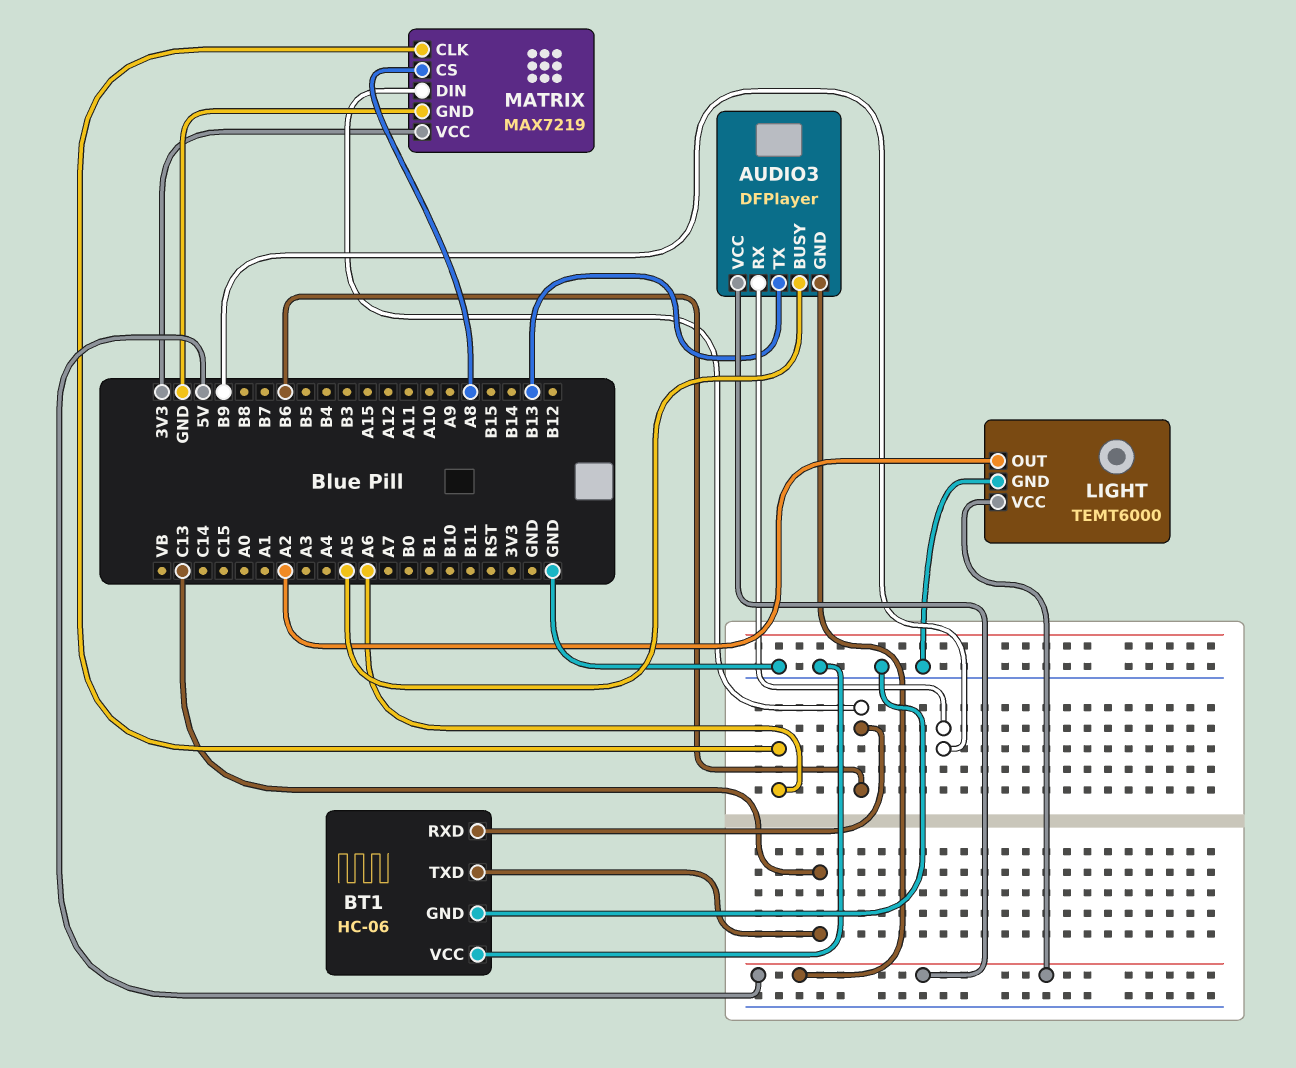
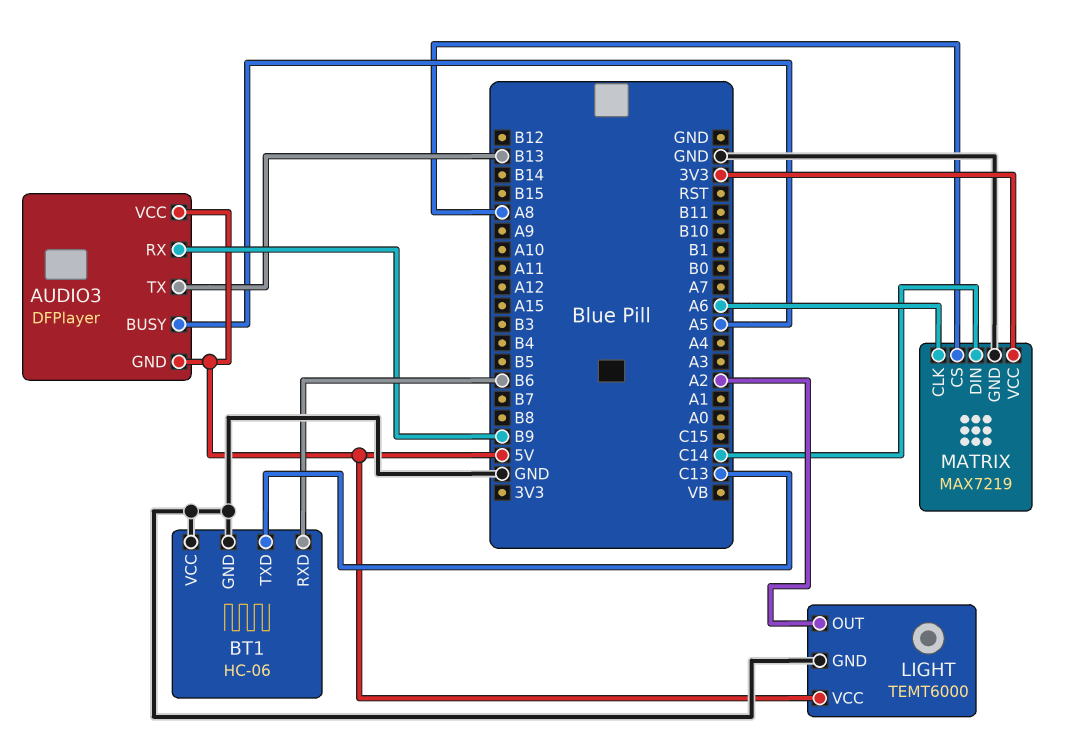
MATRIX pin DIN: B6 -> C14

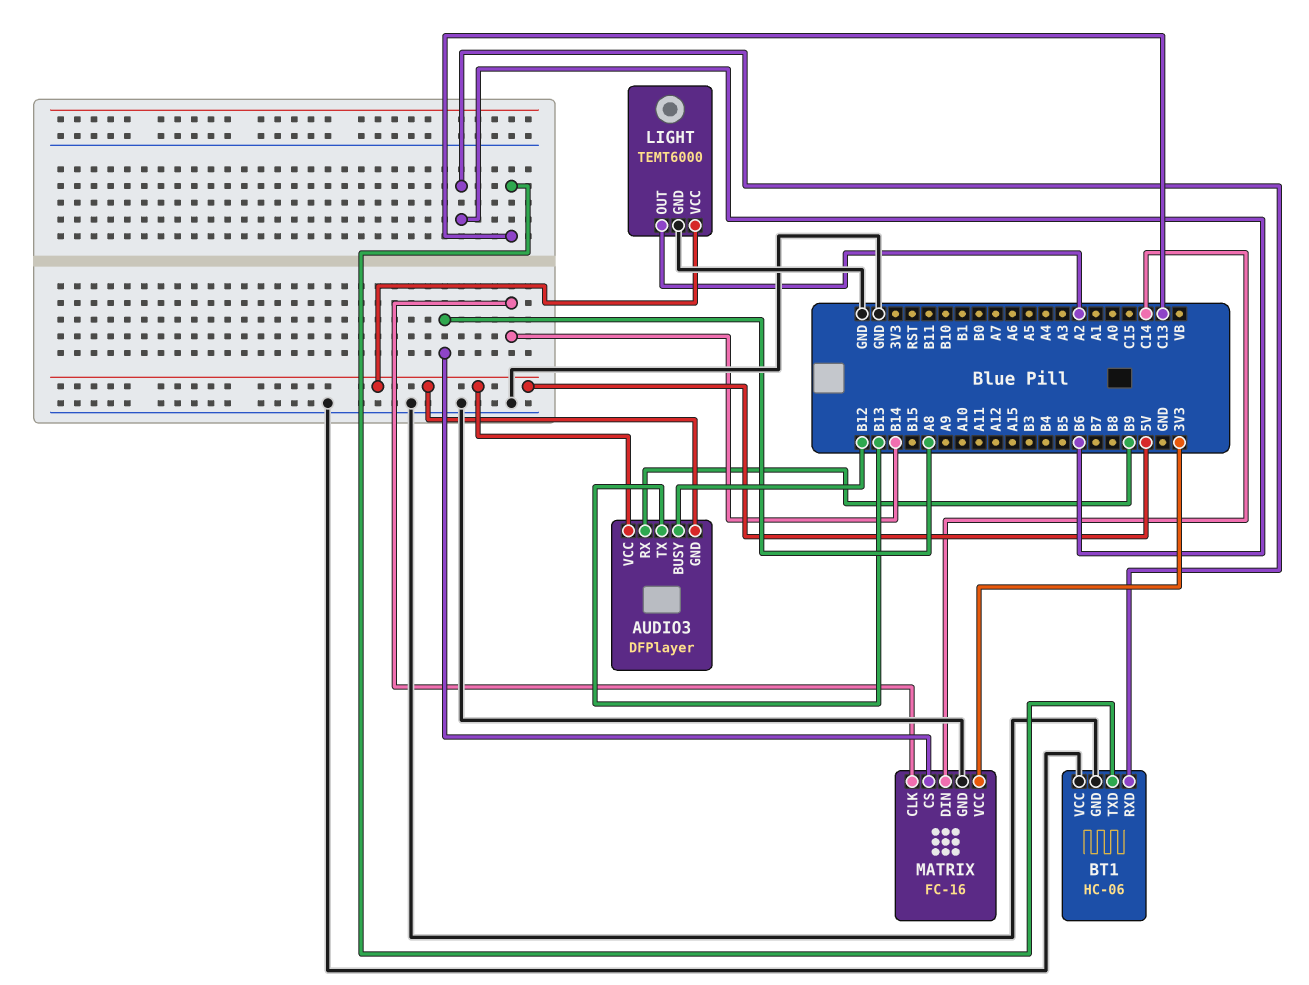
AUDIO3 pin BUSY: A5 -> B12
MATRIX: MAX7219 -> FC-16
MATRIX pin CLK: A6 -> B14

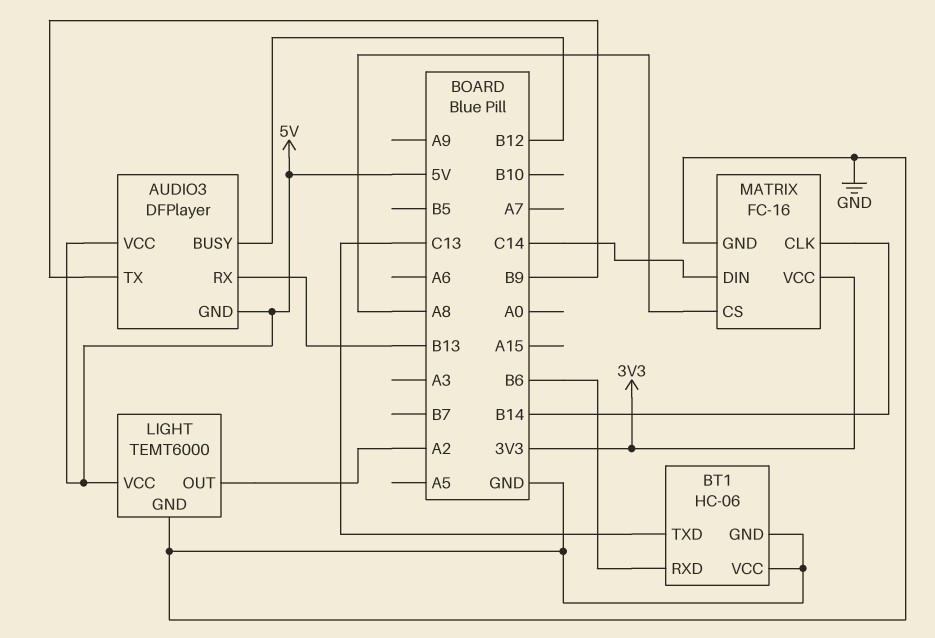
AUDIO3 pin RX: B9 -> B13
AUDIO3 pin TX: B13 -> B9

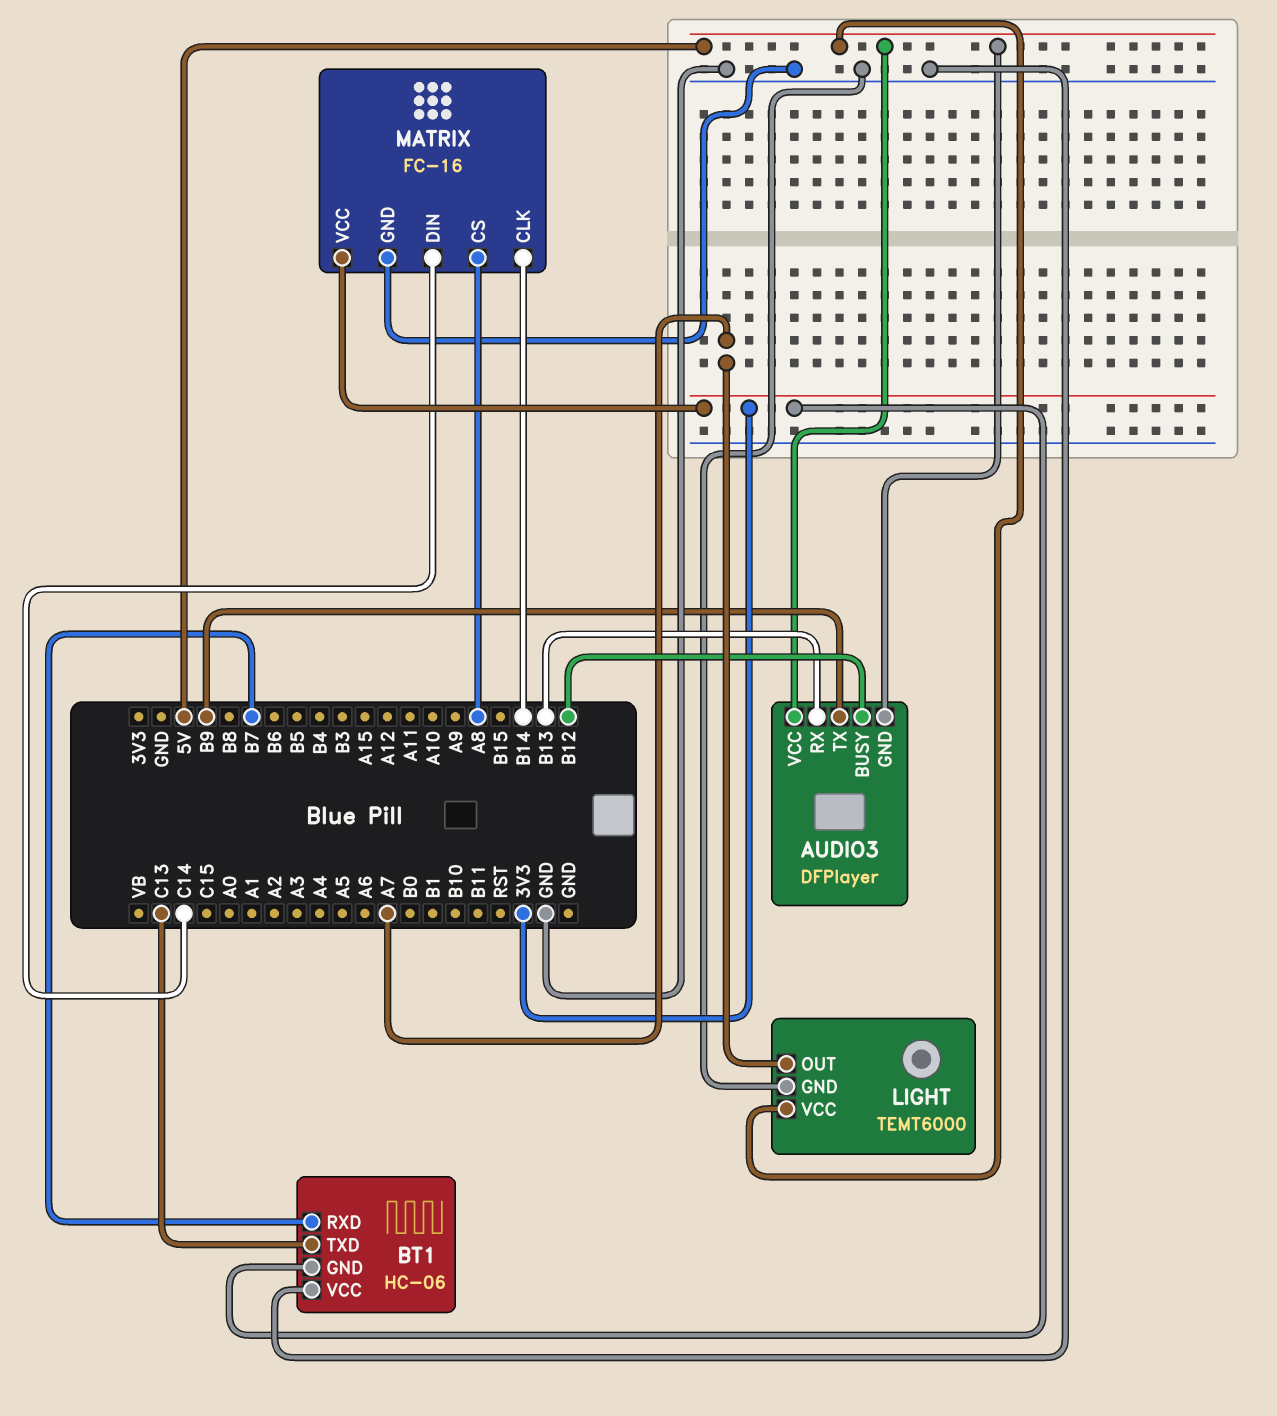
BT1 pin GND: GND -> 3V3
BT1 pin RXD: B6 -> B7
LIGHT pin OUT: A2 -> A7

